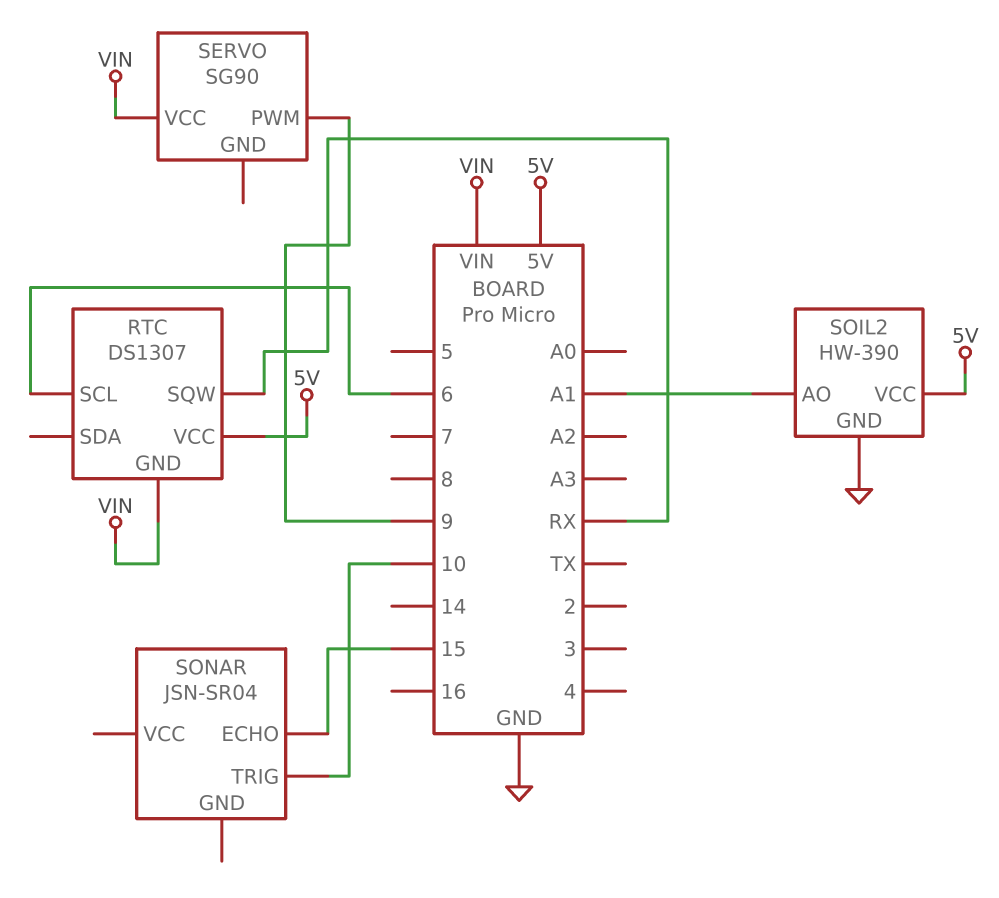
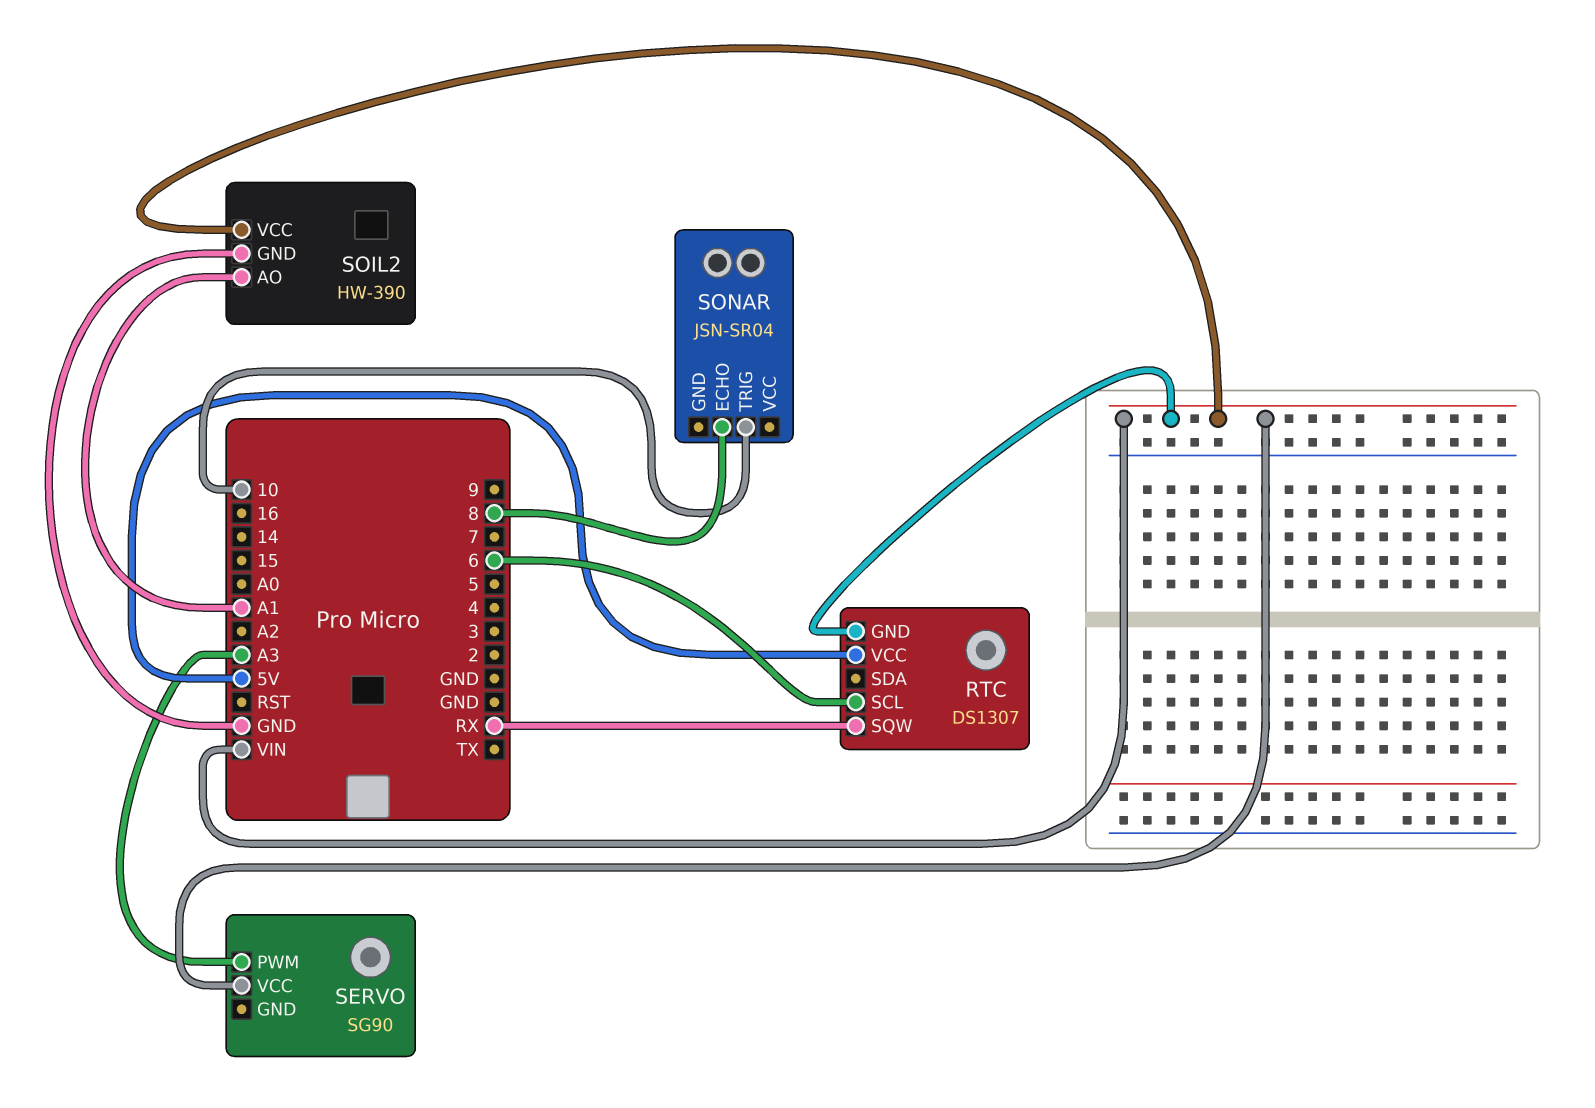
SERVO pin PWM: 9 -> A3
SOIL2 pin VCC: 5V -> VIN
SONAR pin ECHO: 15 -> 8

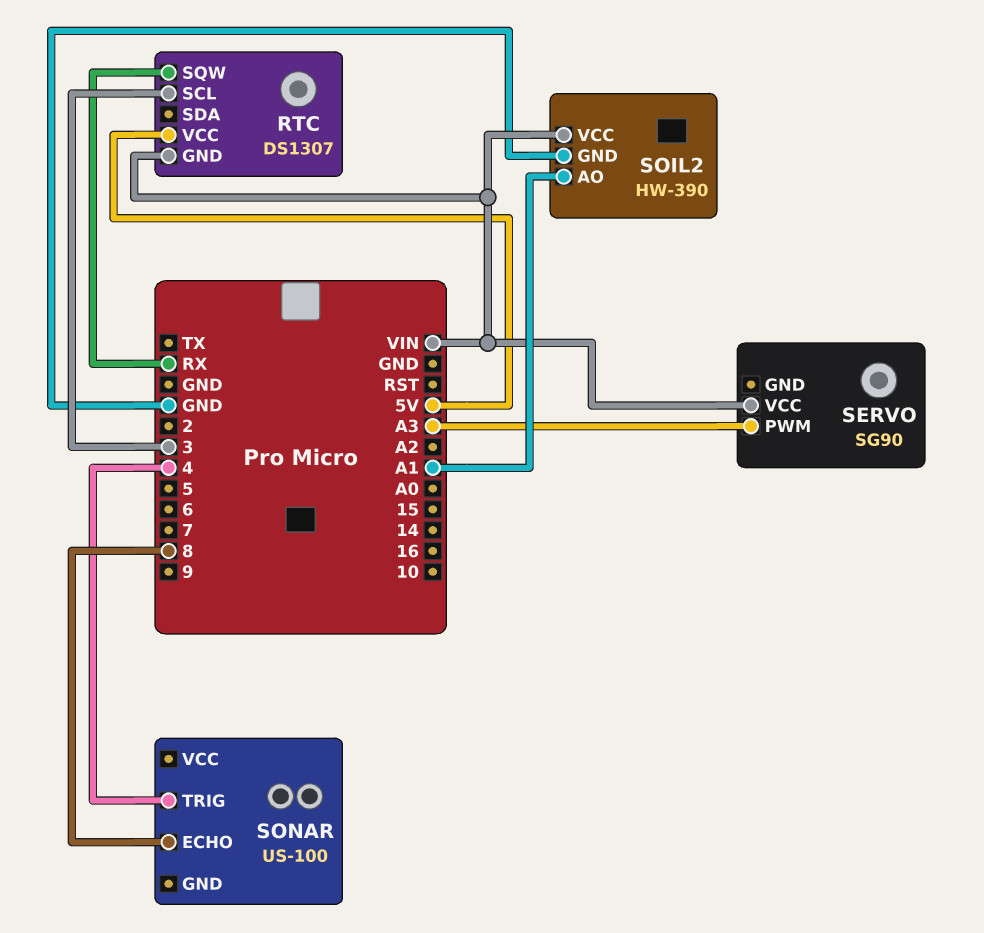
RTC pin SCL: 6 -> 3
SONAR: JSN-SR04 -> US-100
SONAR pin TRIG: 10 -> 4

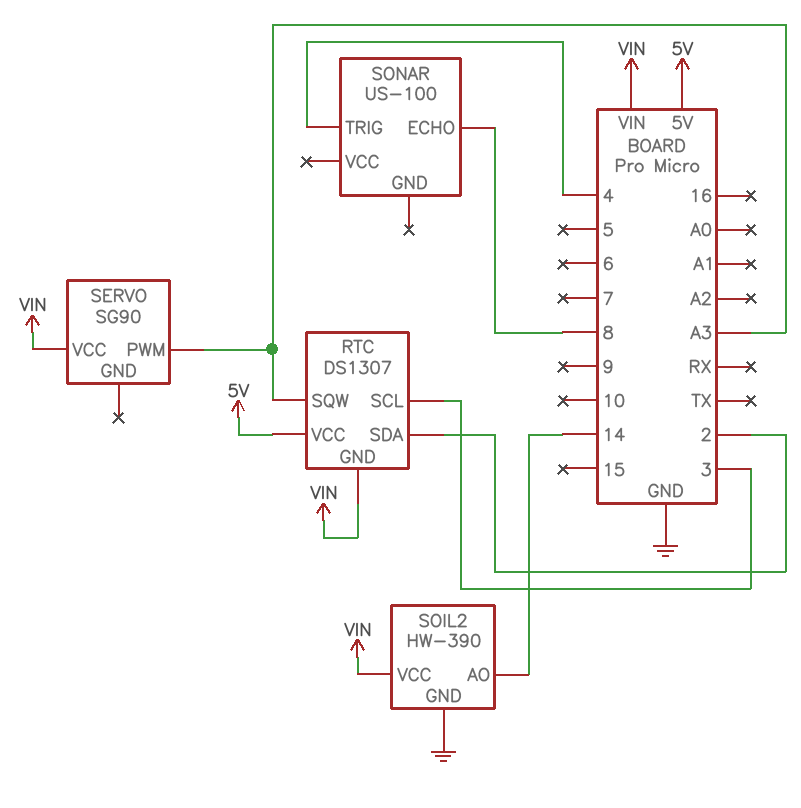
RTC pin SDA: none -> 2
RTC pin SQW: RX -> A3
SOIL2 pin AO: A1 -> 14

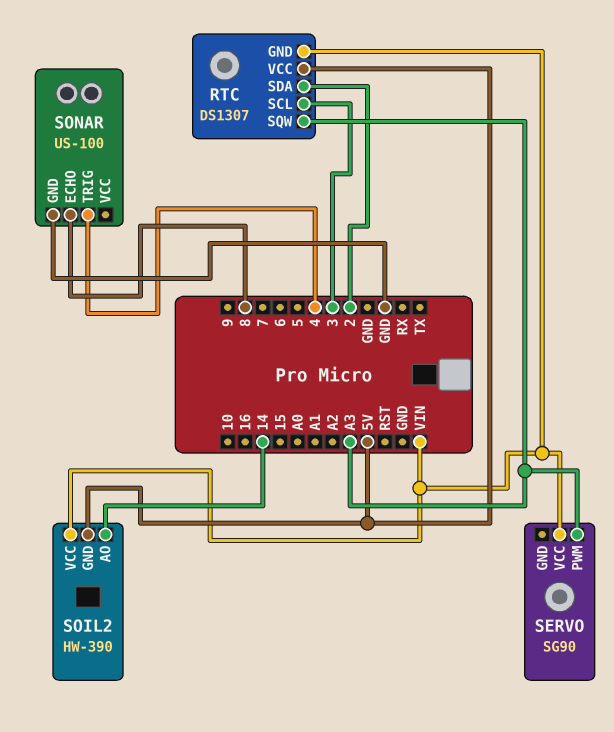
SOIL2 pin GND: GND -> 5V
SONAR pin GND: none -> GND

